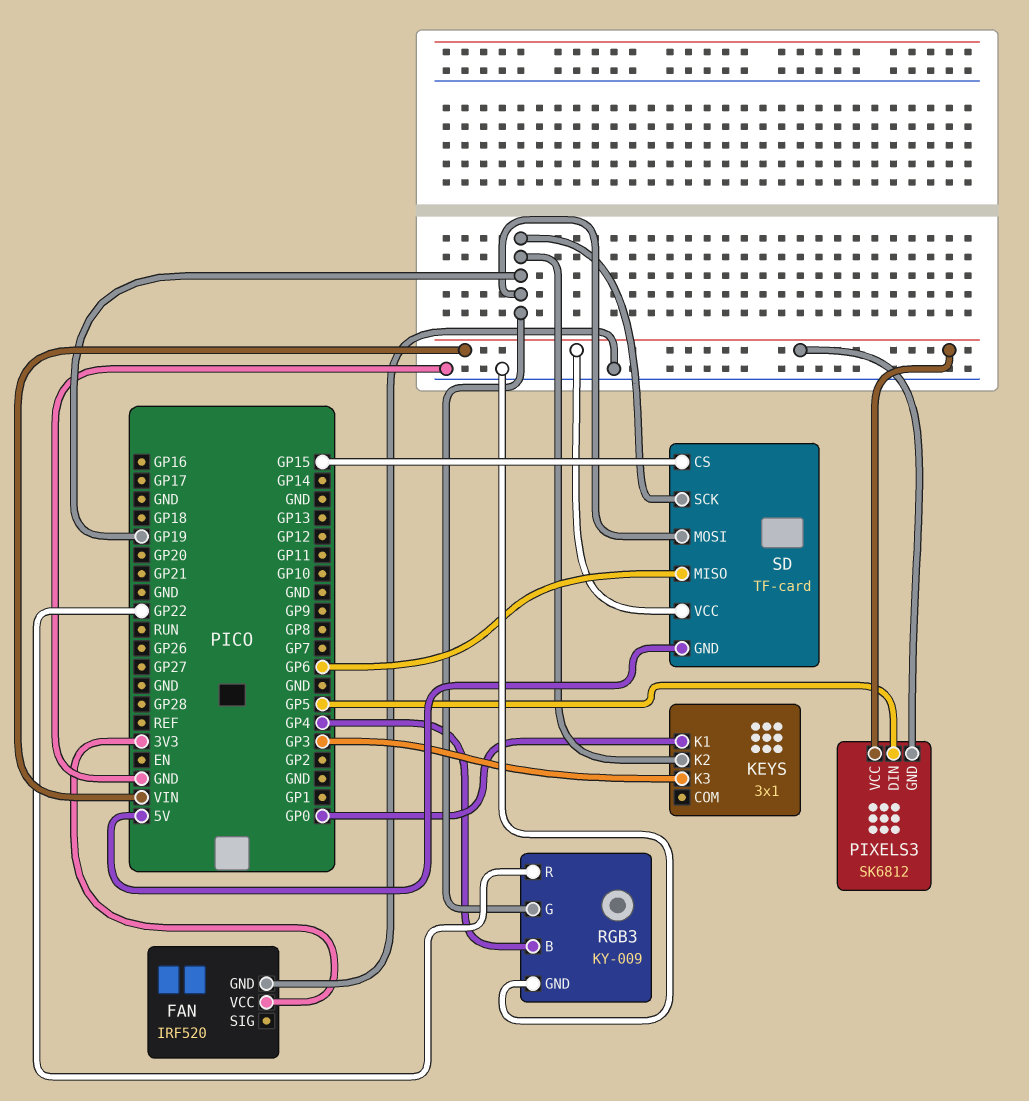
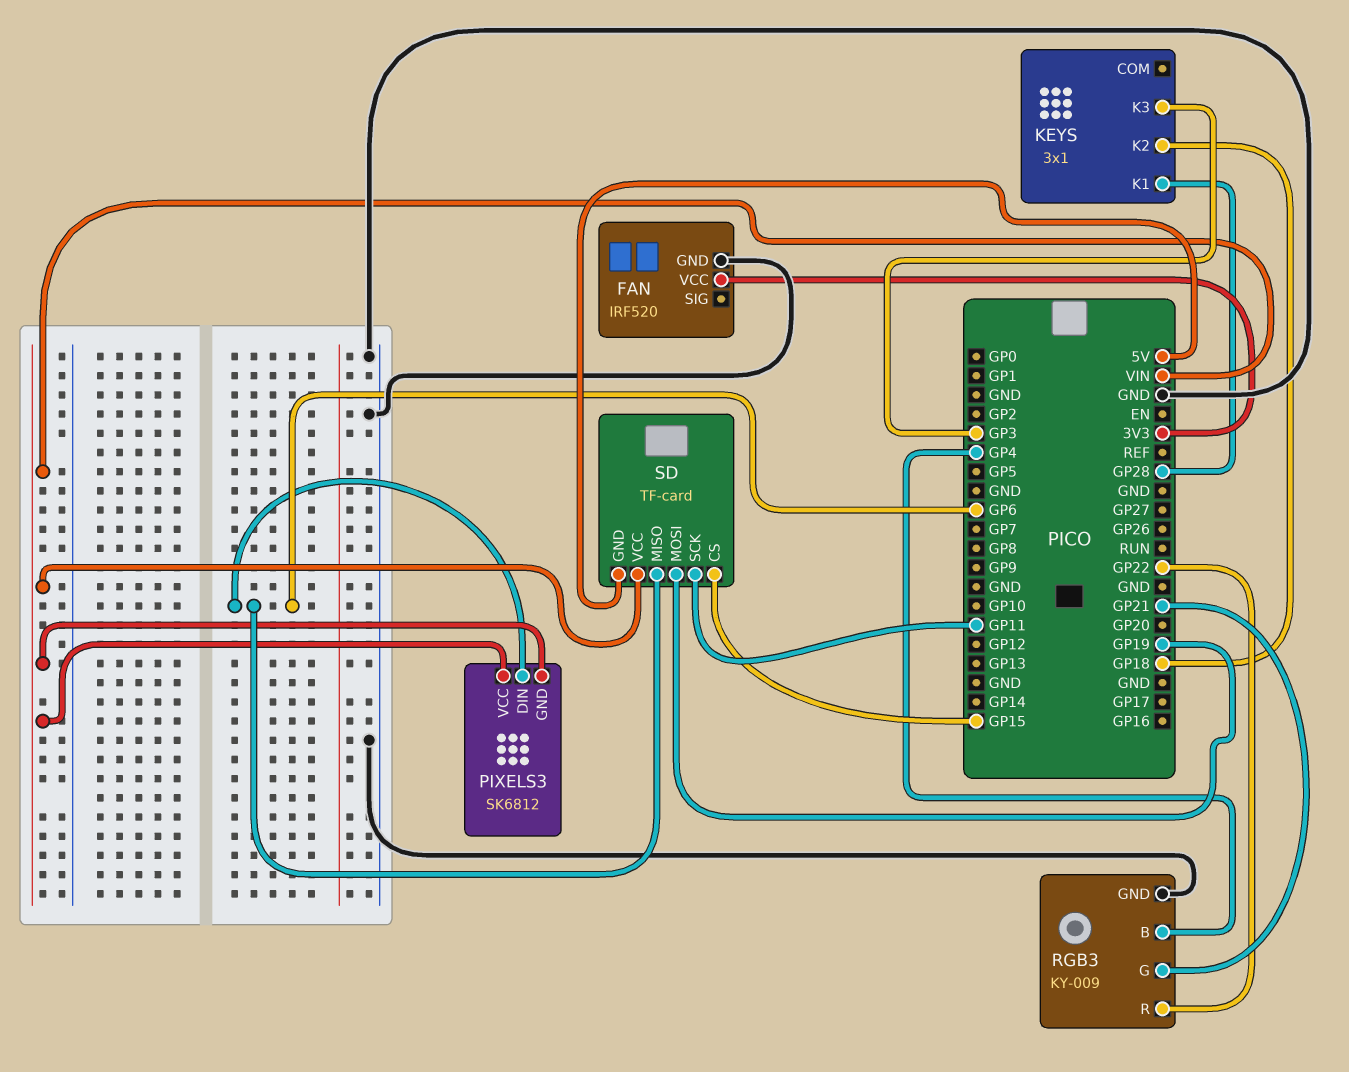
KEYS pin K1: GP0 -> GP28
KEYS pin K2: GP19 -> GP18
PIXELS3 pin DIN: GP5 -> GP6
RGB3 pin G: GP19 -> GP21
SD pin SCK: GP19 -> GP11

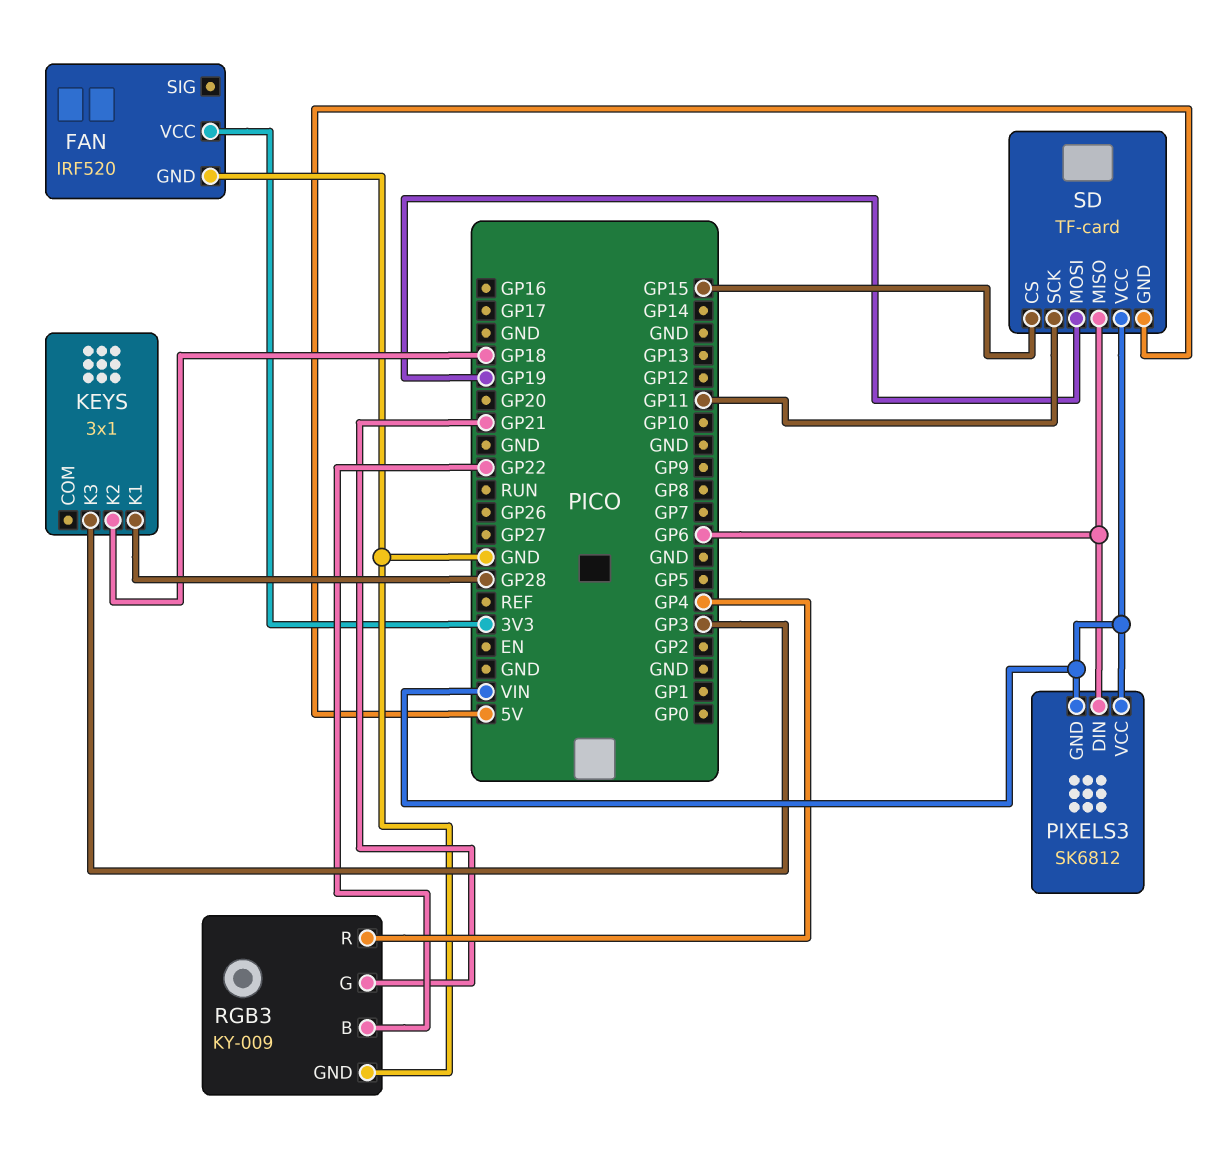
RGB3 pin B: GP4 -> GP22
RGB3 pin R: GP22 -> GP4

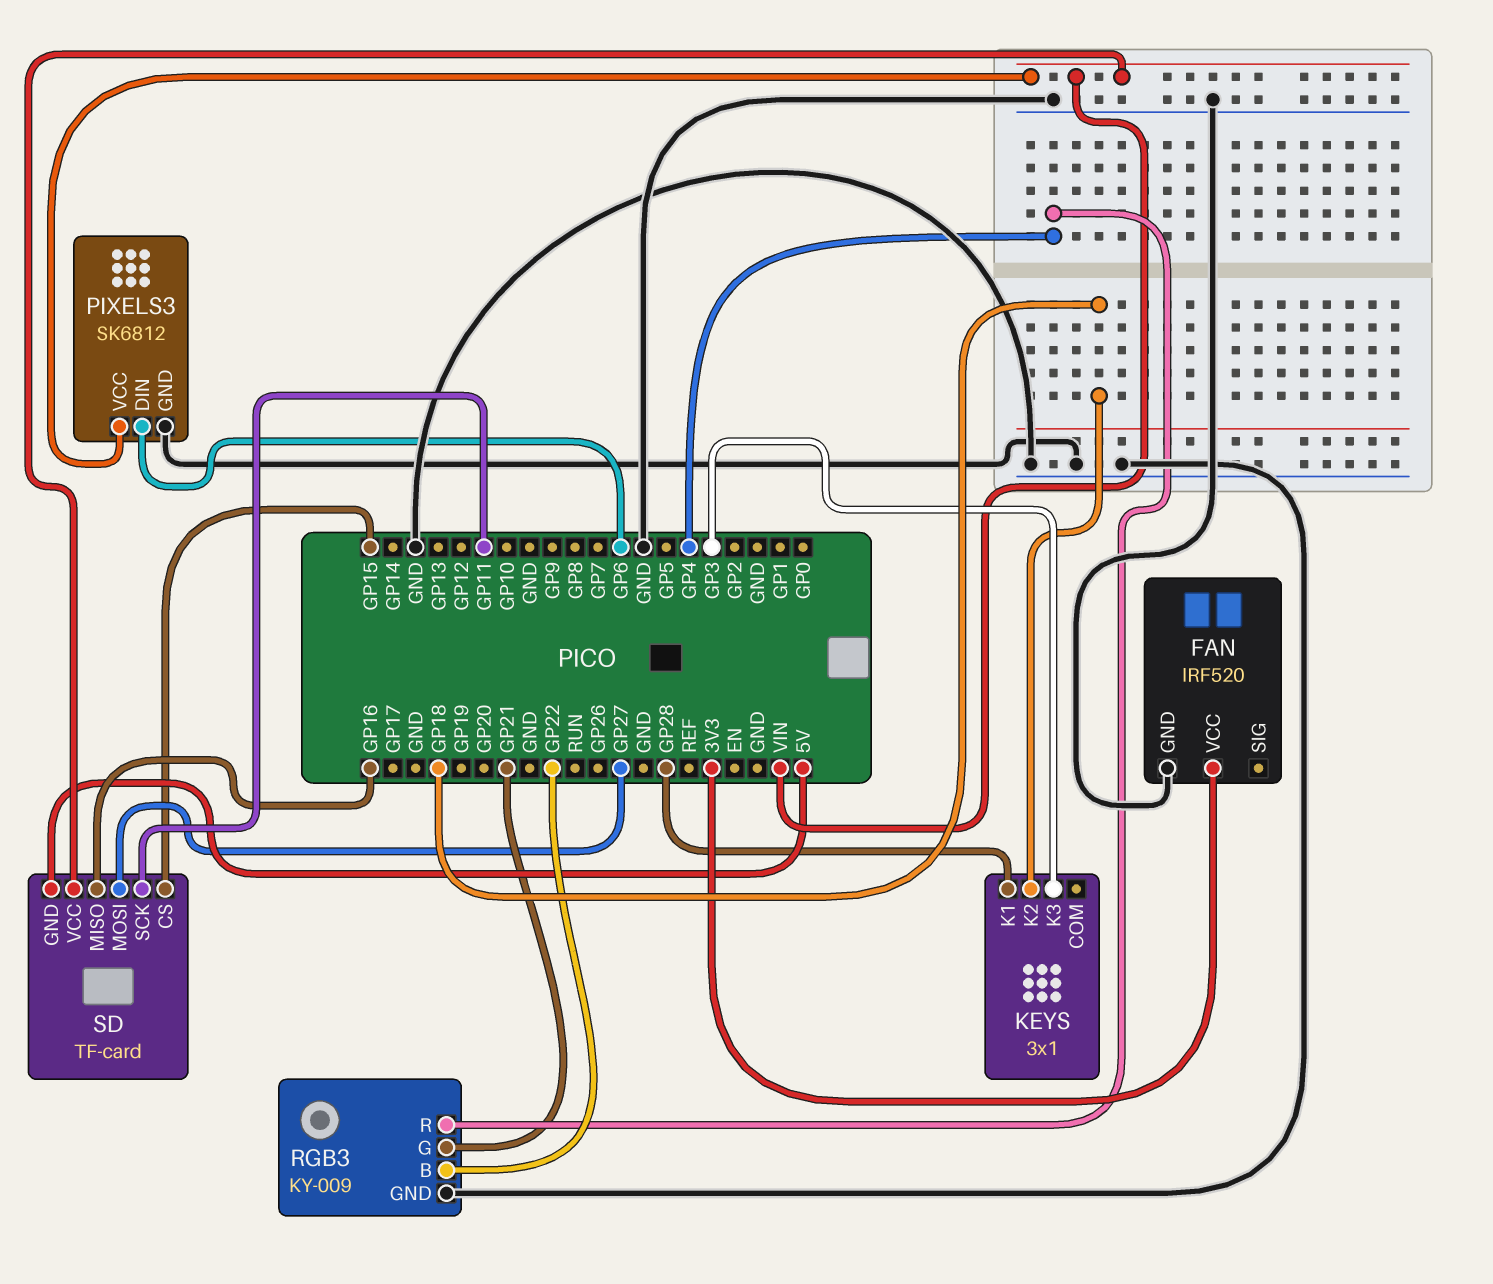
PIXELS3 pin GND: VIN -> GND
SD pin MISO: GP6 -> GP16
SD pin MOSI: GP19 -> GP27

